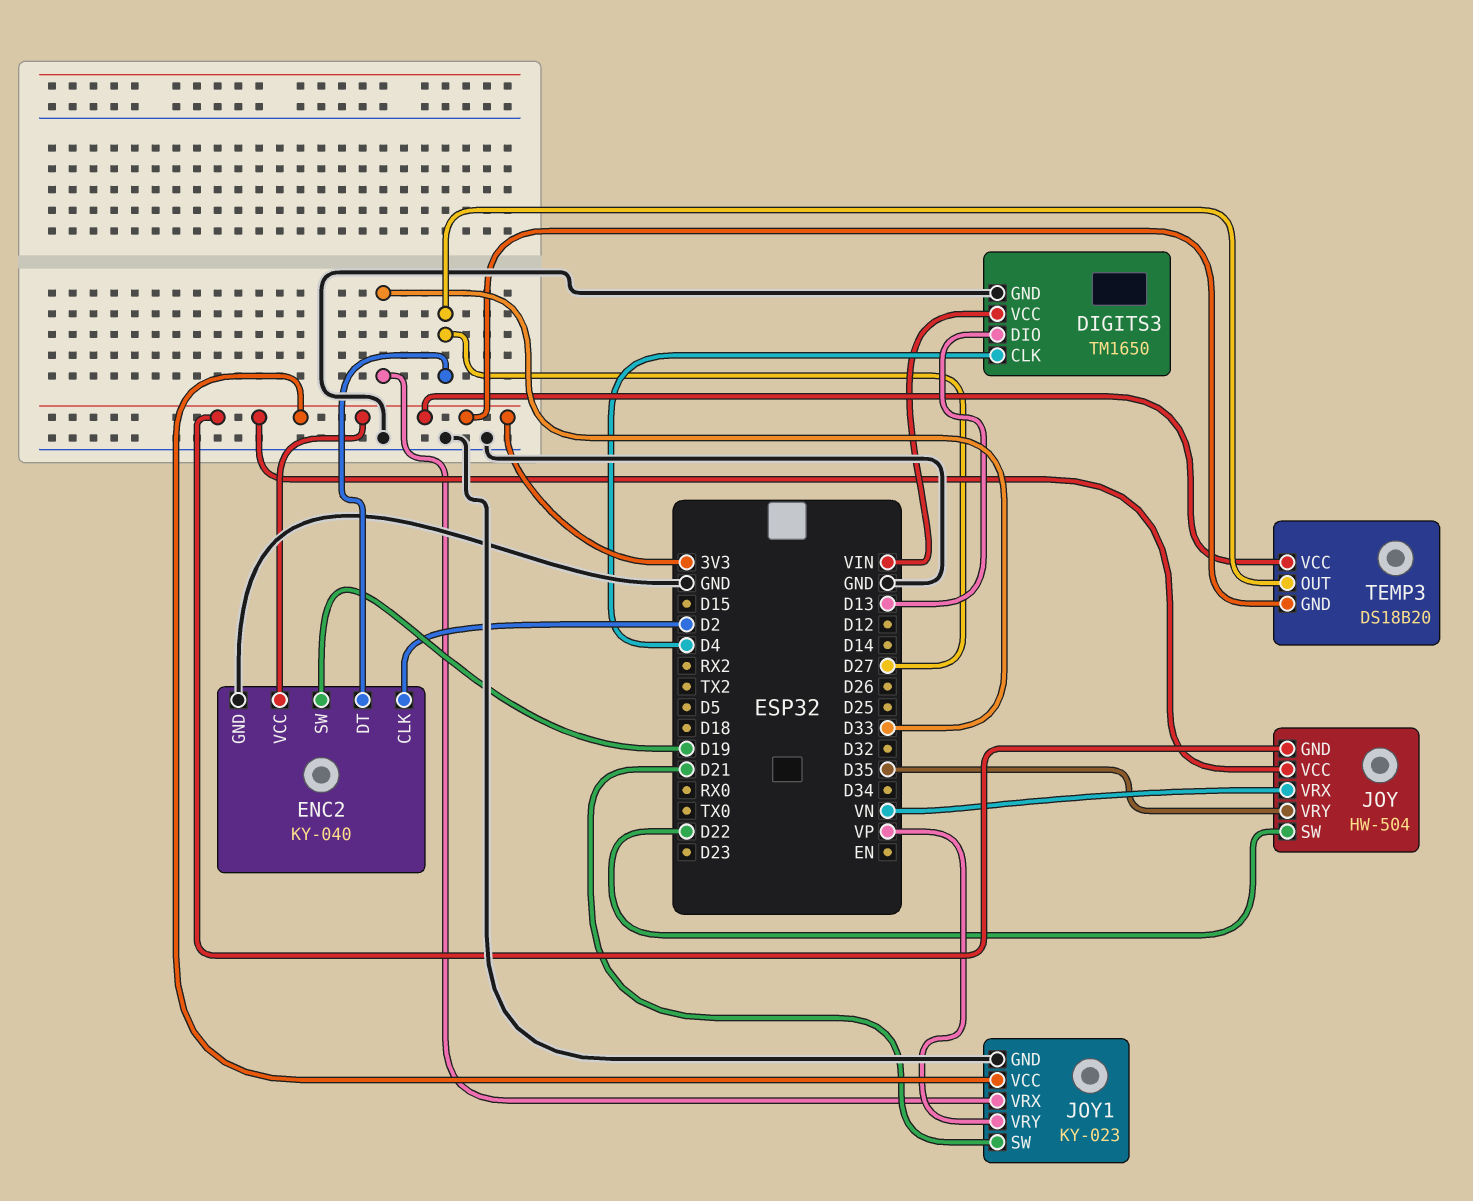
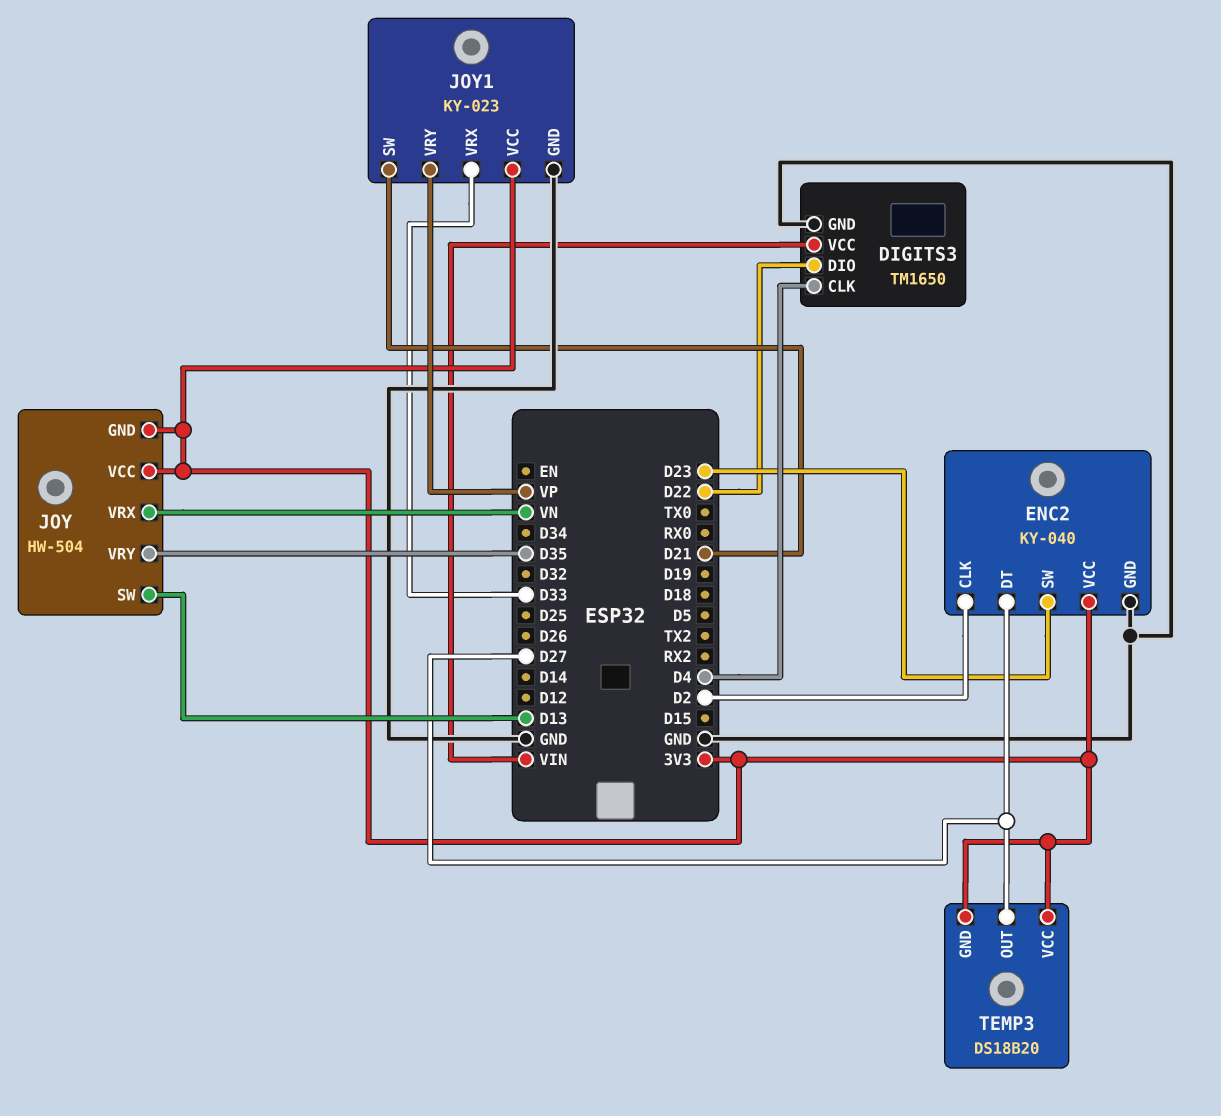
DIGITS3 pin DIO: D13 -> D22
ENC2 pin SW: D19 -> D23
JOY pin SW: D22 -> D13

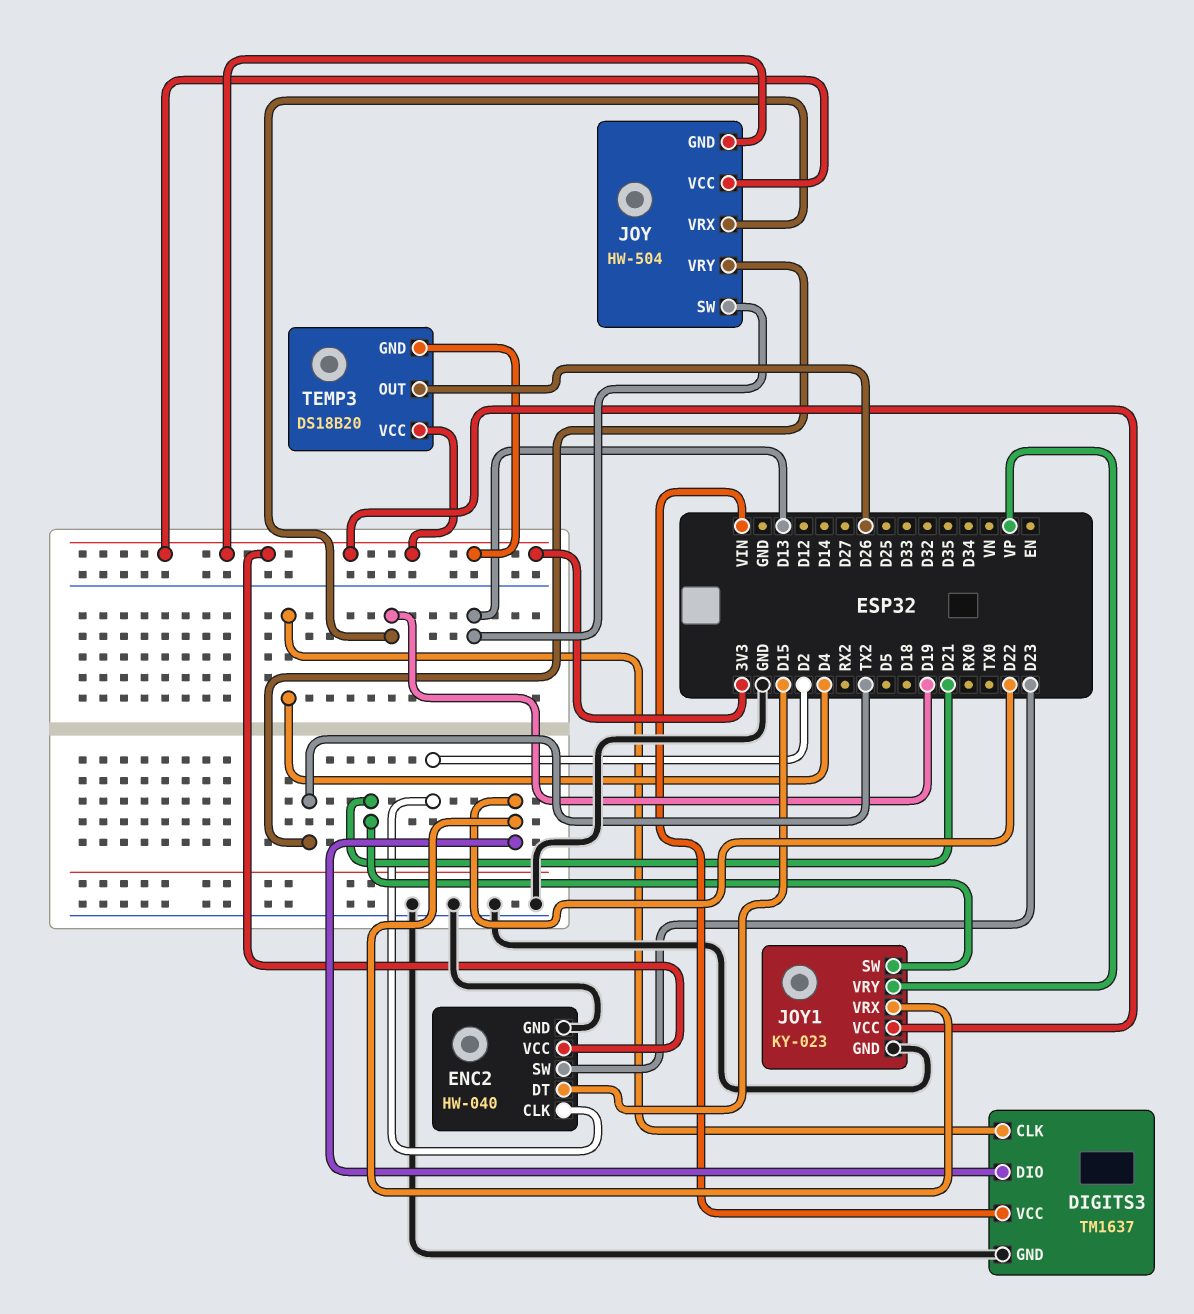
DIGITS3: TM1650 -> TM1637
ENC2: KY-040 -> HW-040
ENC2 pin DT: D27 -> D15
JOY pin VRX: VN -> D19
JOY pin VRY: D35 -> TX2
JOY1 pin VRX: D33 -> D22
TEMP3 pin OUT: D27 -> D26

